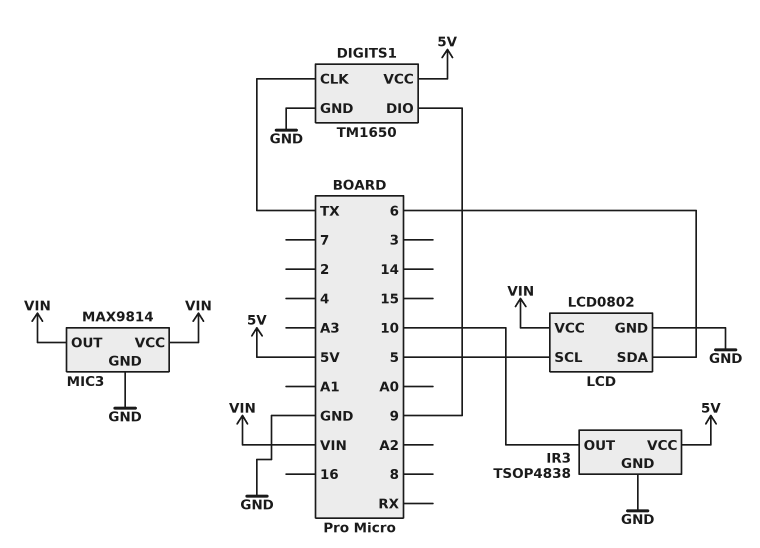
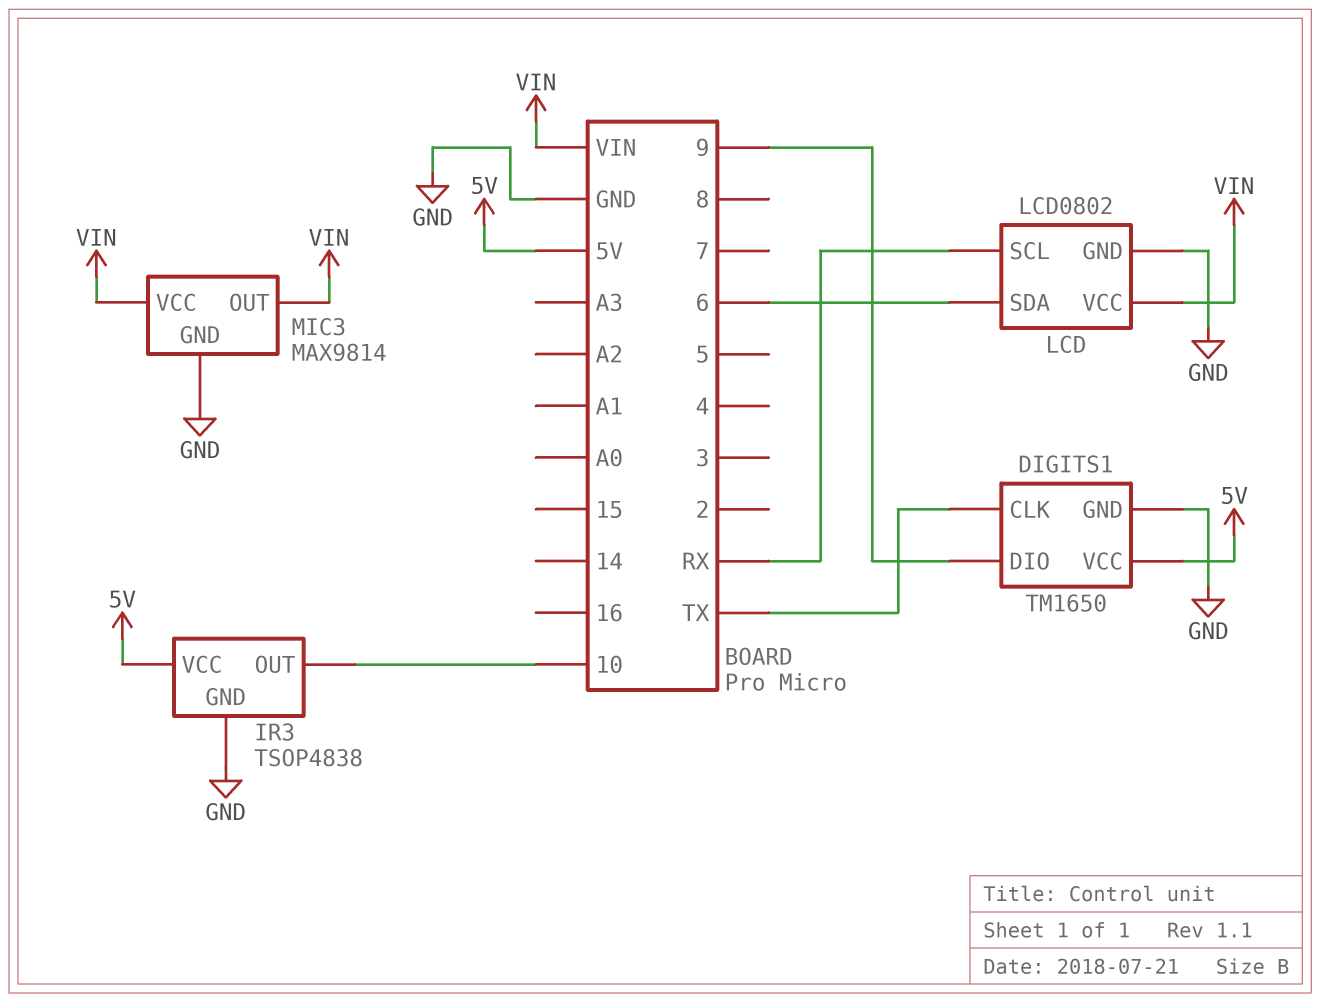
LCD pin SCL: 5 -> RX

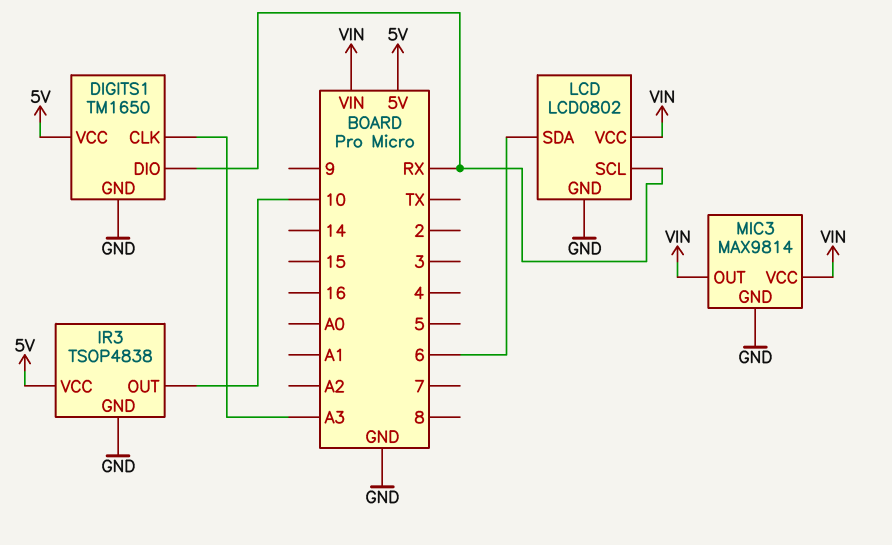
DIGITS1 pin CLK: TX -> A3
DIGITS1 pin DIO: 9 -> RX

